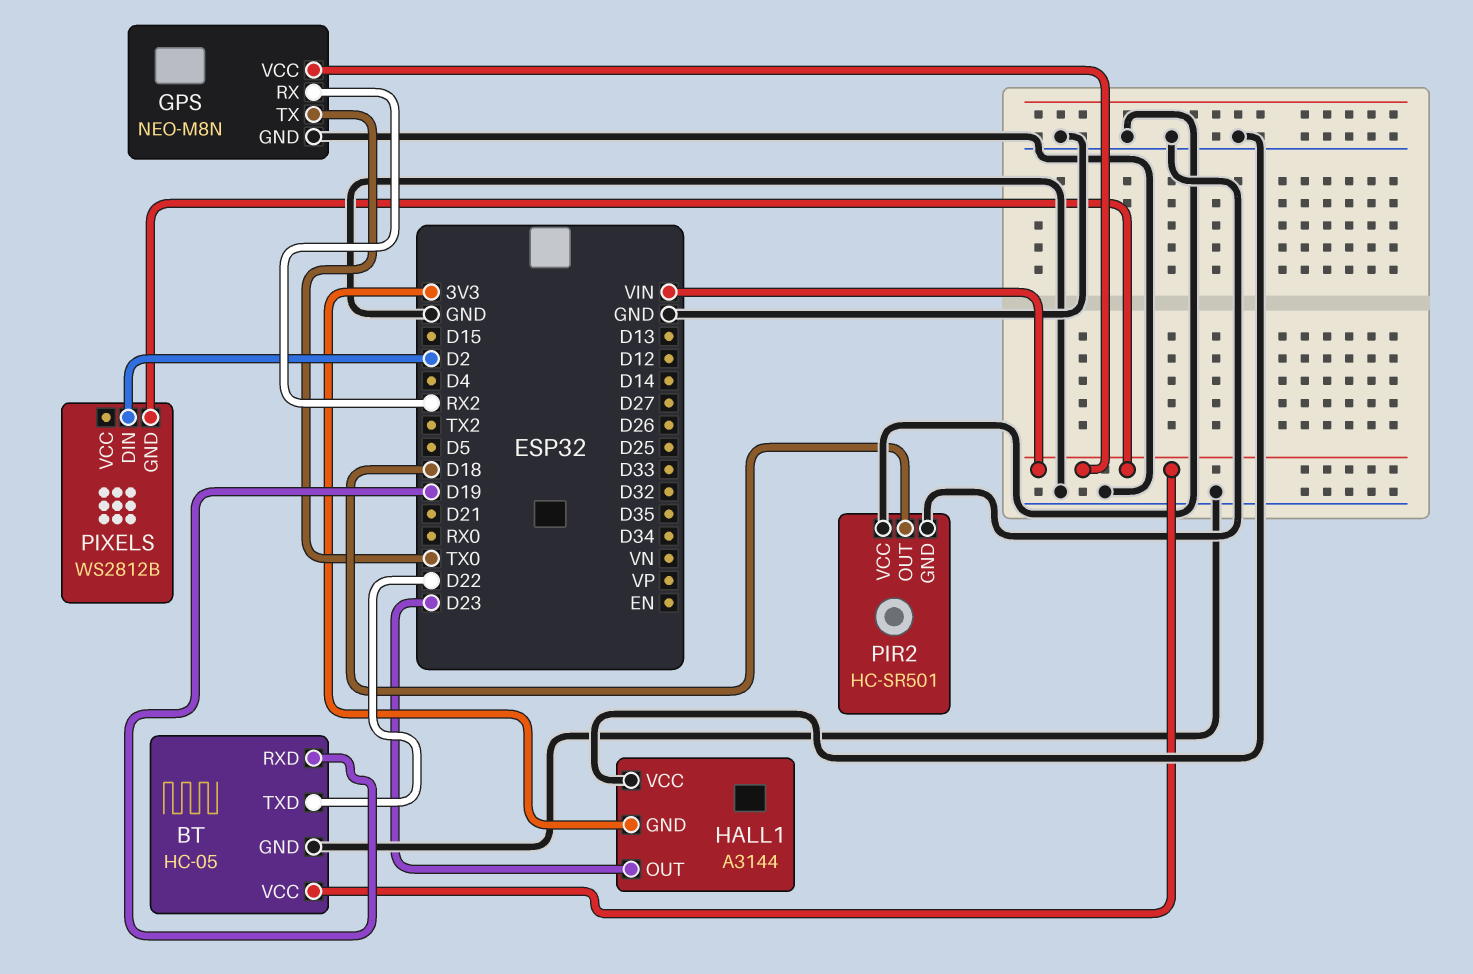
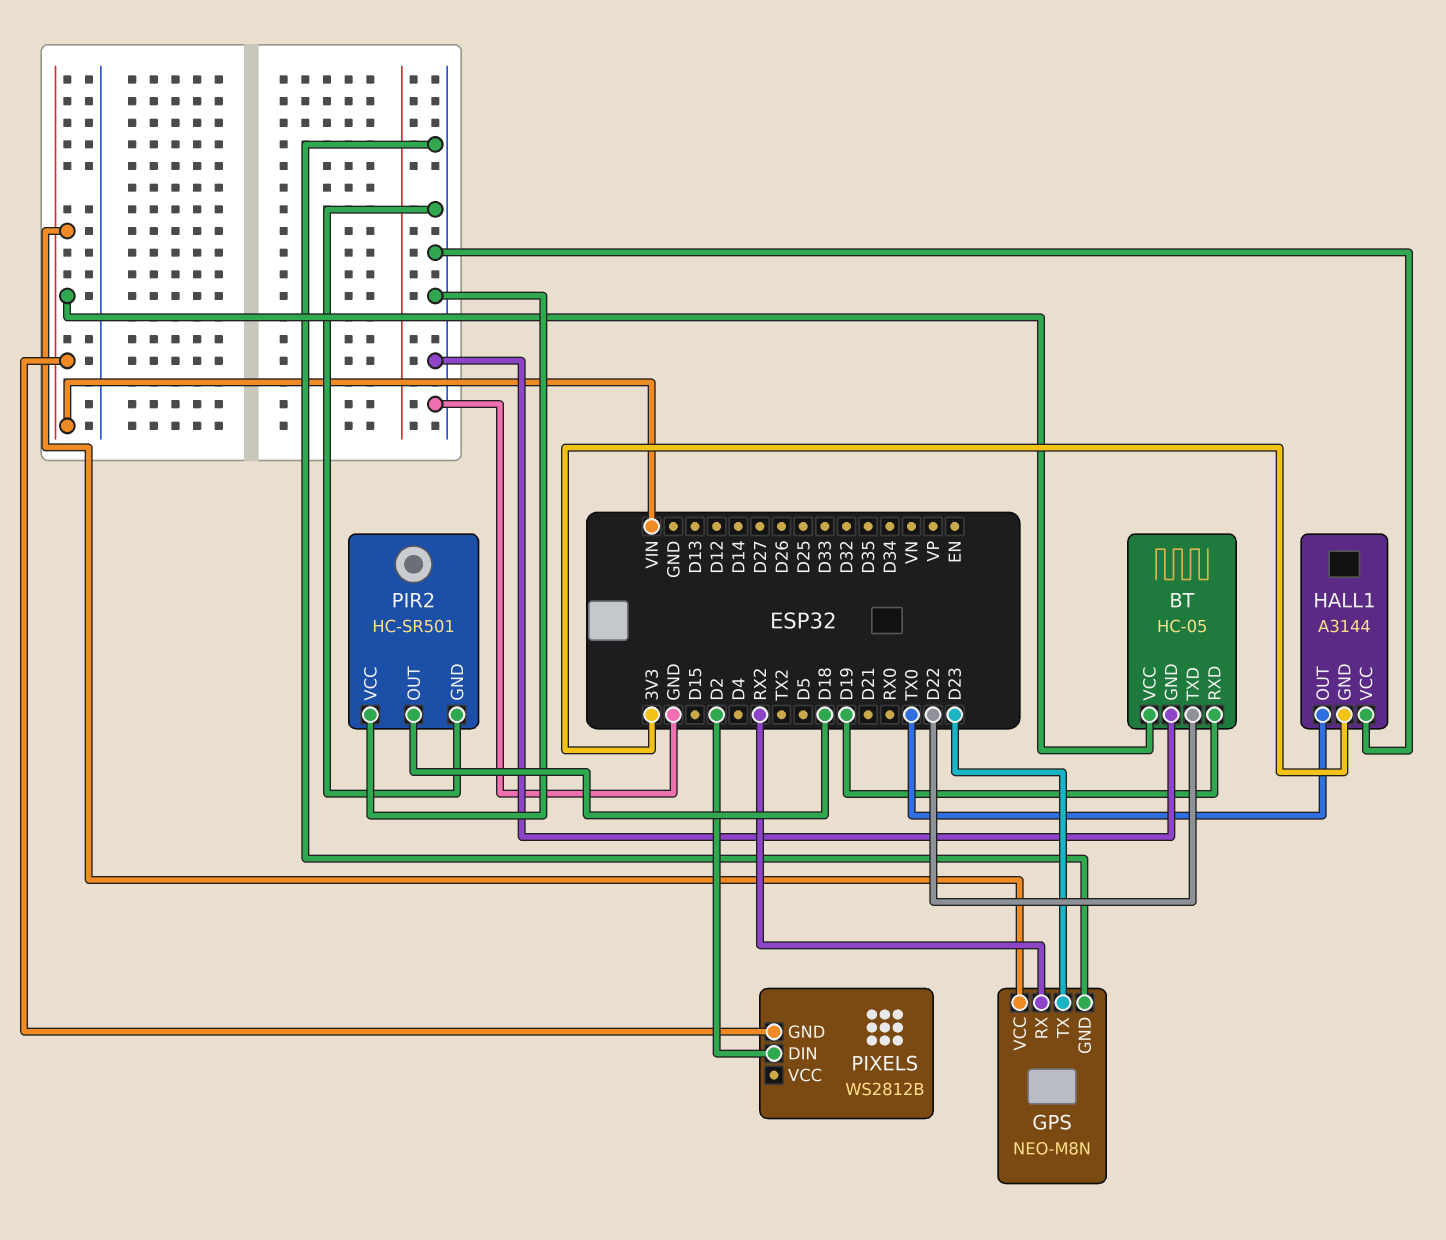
GPS pin TX: TX0 -> D23
HALL1 pin OUT: D23 -> TX0

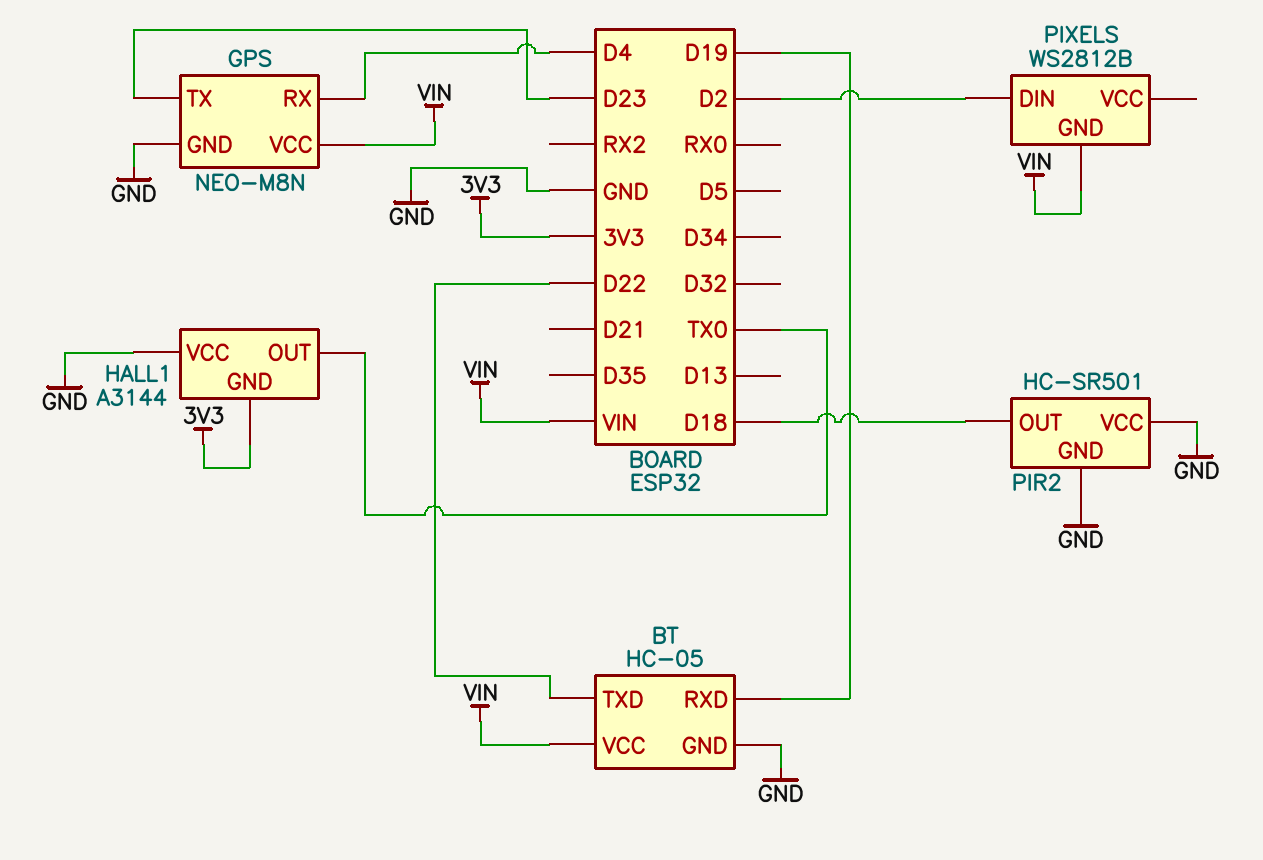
GPS pin RX: RX2 -> D4

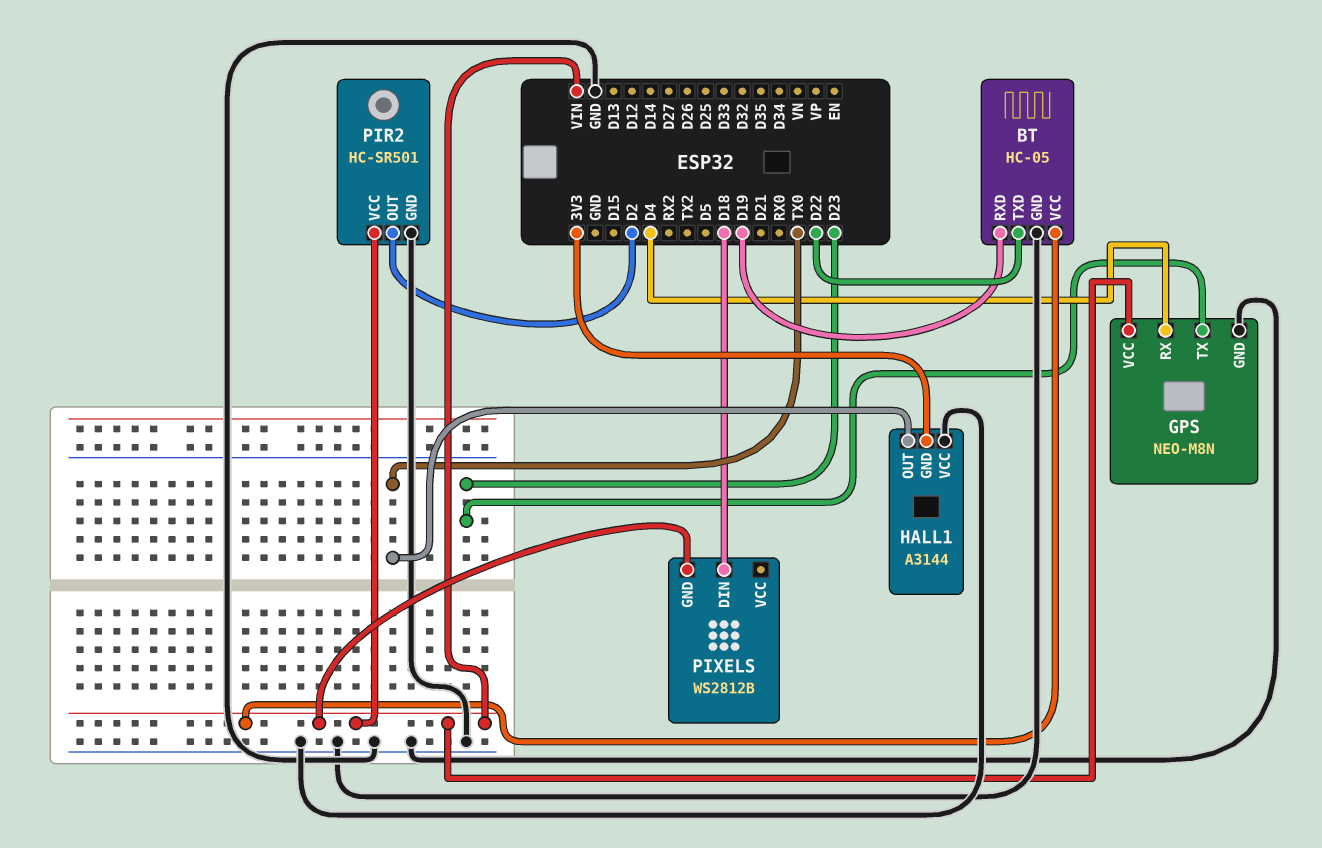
PIR2 pin OUT: D18 -> D2
PIR2 pin VCC: GND -> VIN
PIXELS pin DIN: D2 -> D18

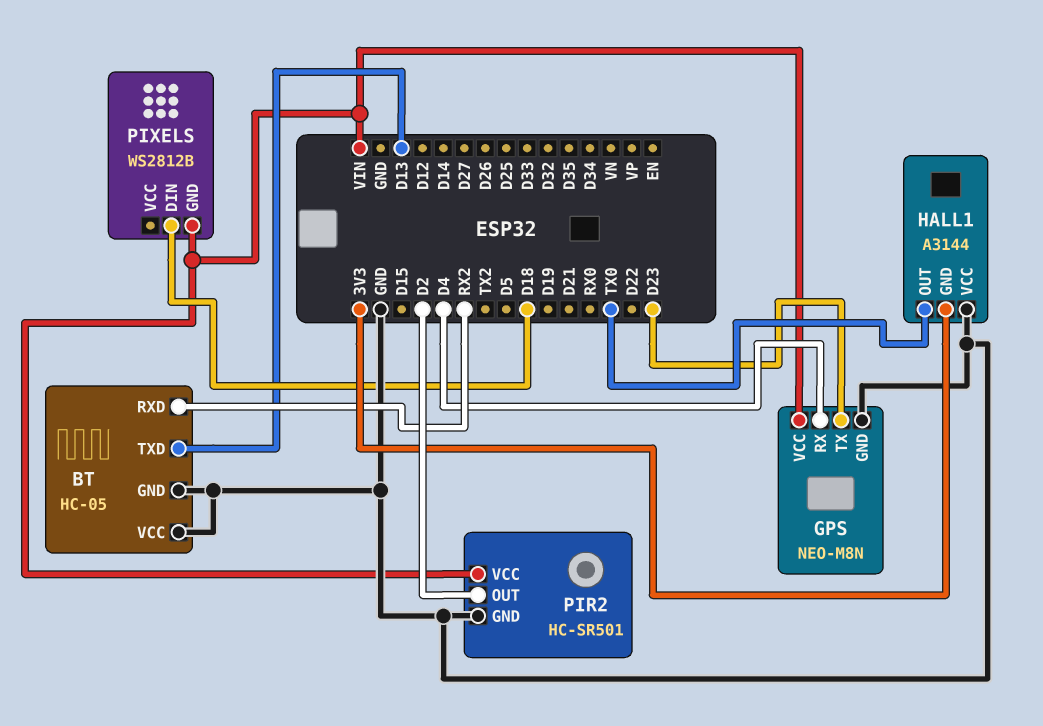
BT pin RXD: D19 -> RX2
BT pin TXD: D22 -> D13
BT pin VCC: VIN -> GND

